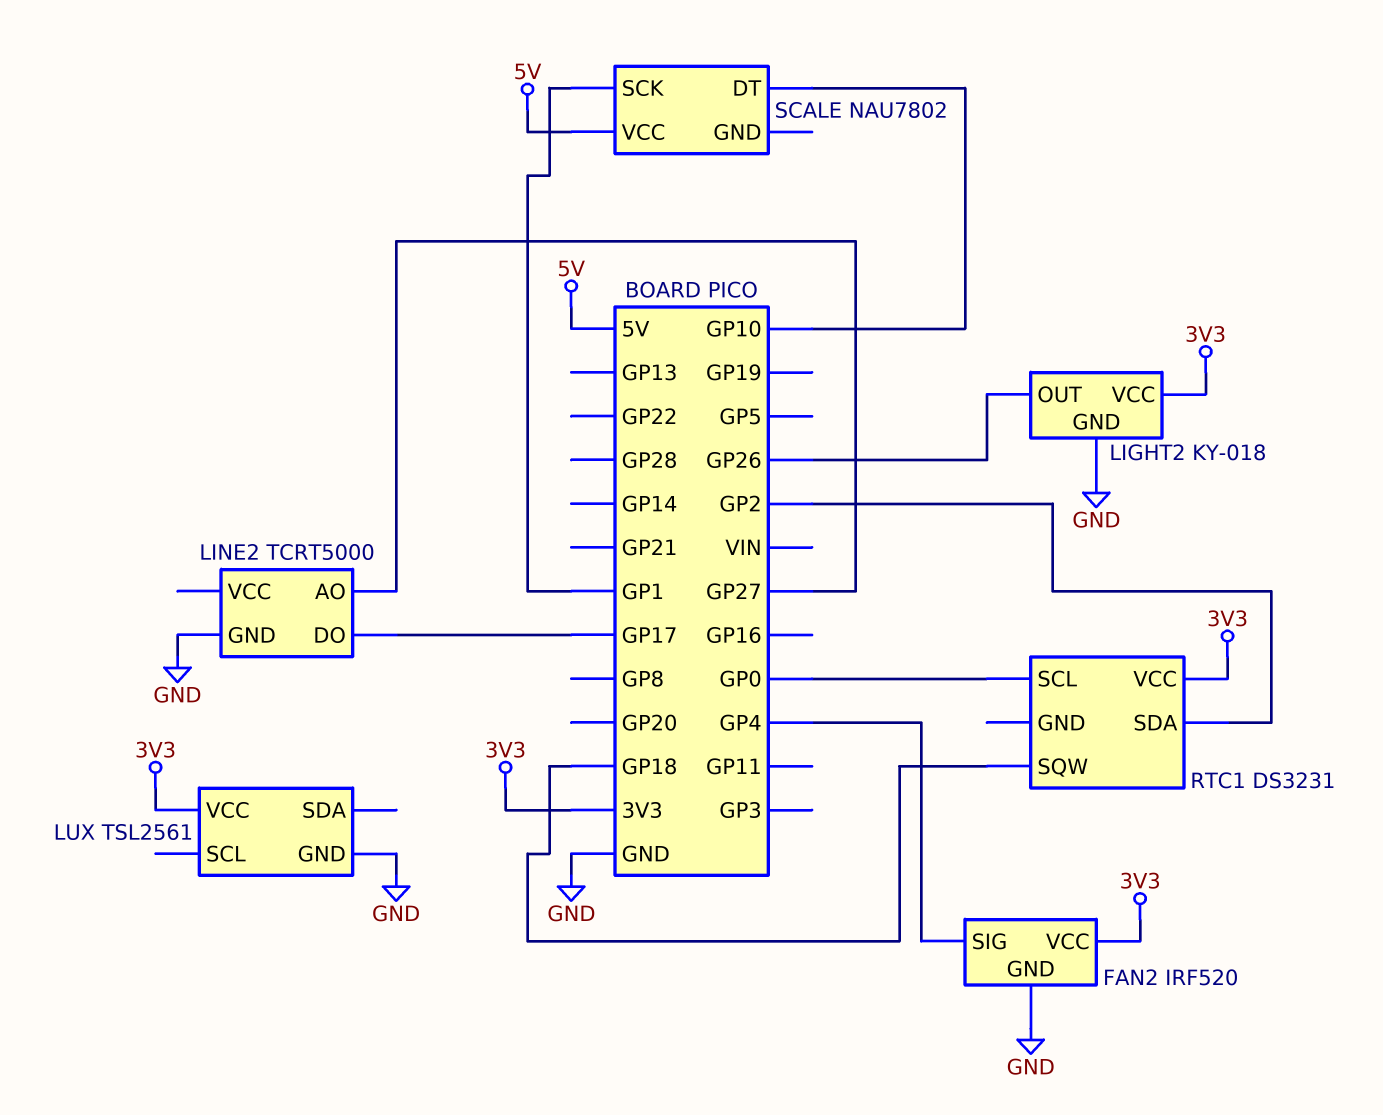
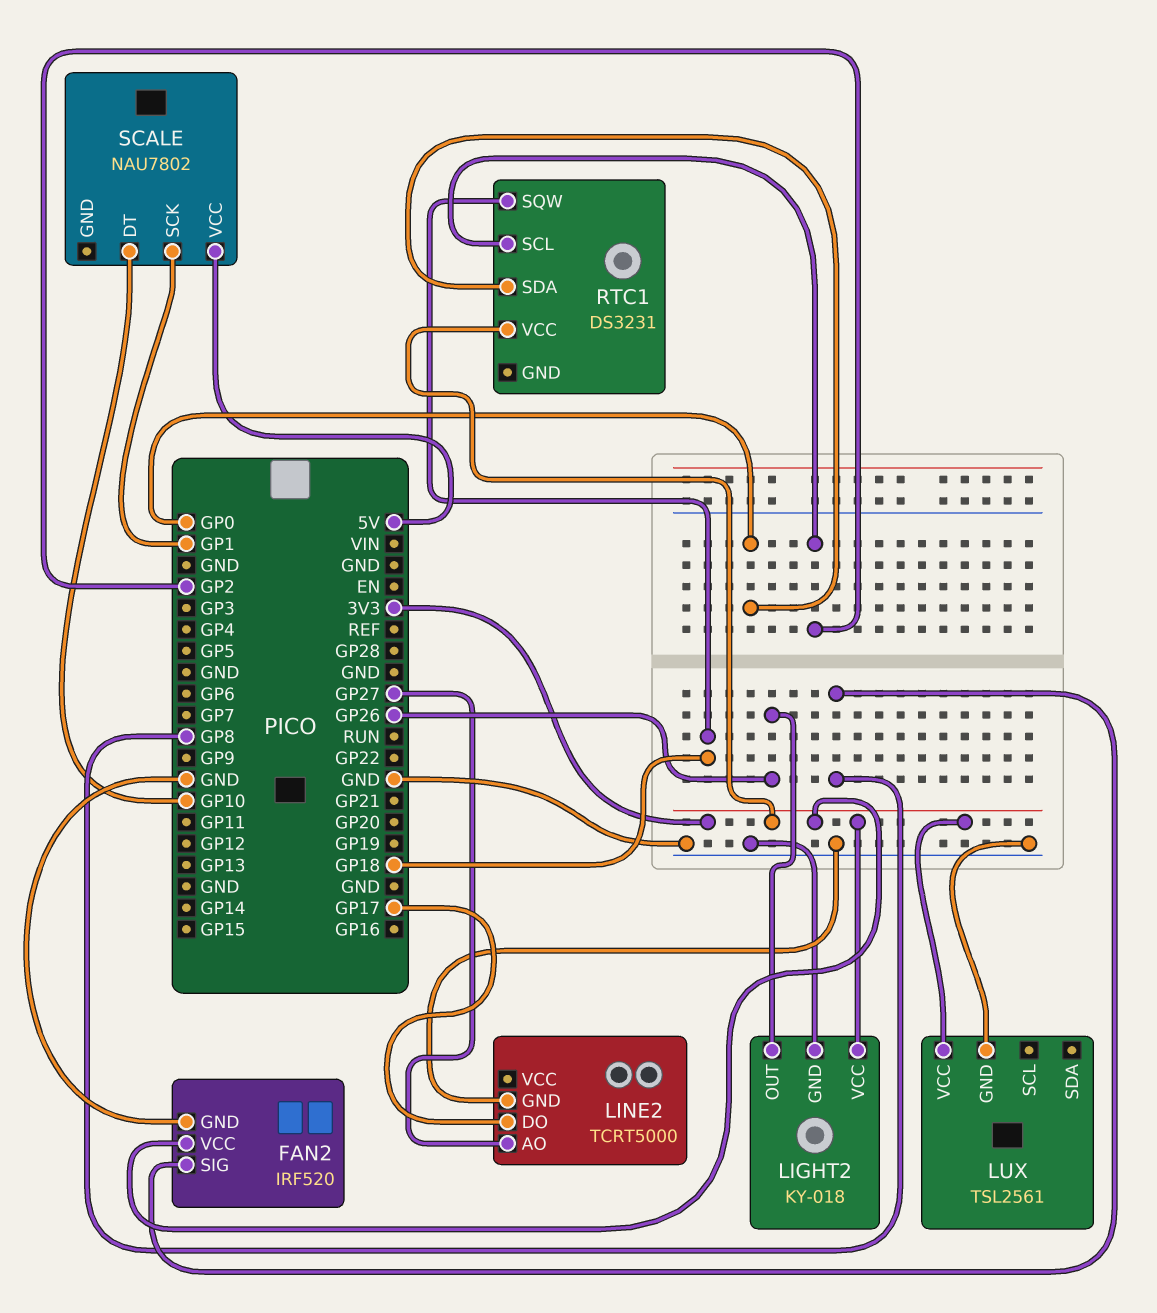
FAN2 pin SIG: GP4 -> GP8
RTC1 pin SCL: GP0 -> GP2
RTC1 pin SDA: GP2 -> GP0

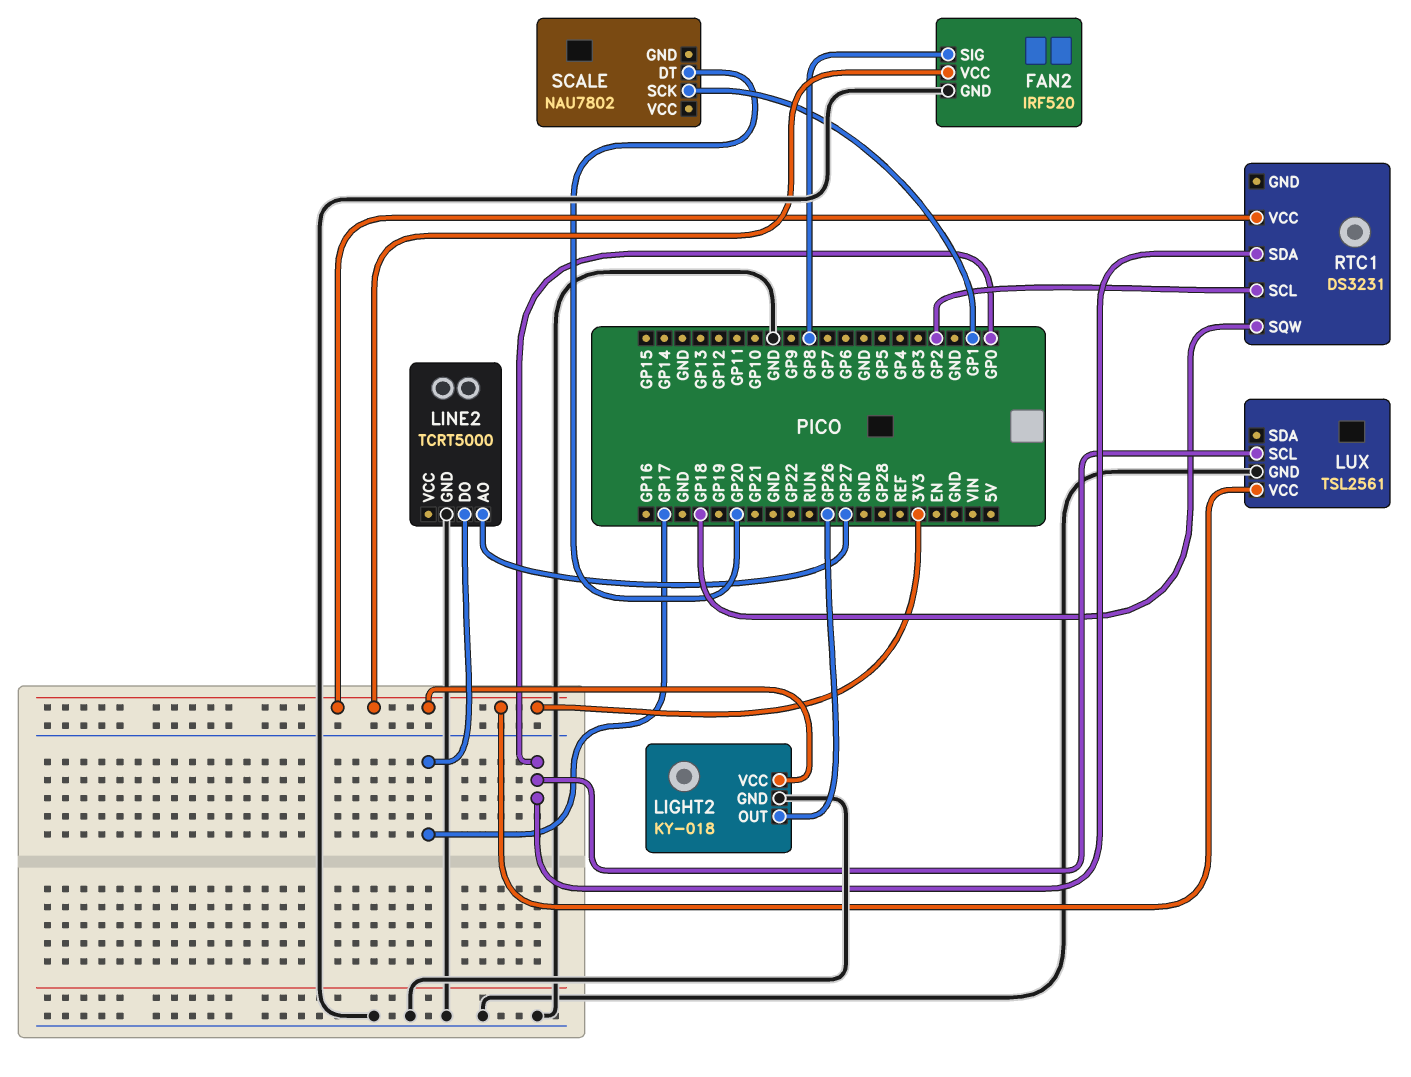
LUX pin SCL: none -> GP0
SCALE pin DT: GP10 -> GP20
SCALE pin VCC: 5V -> none

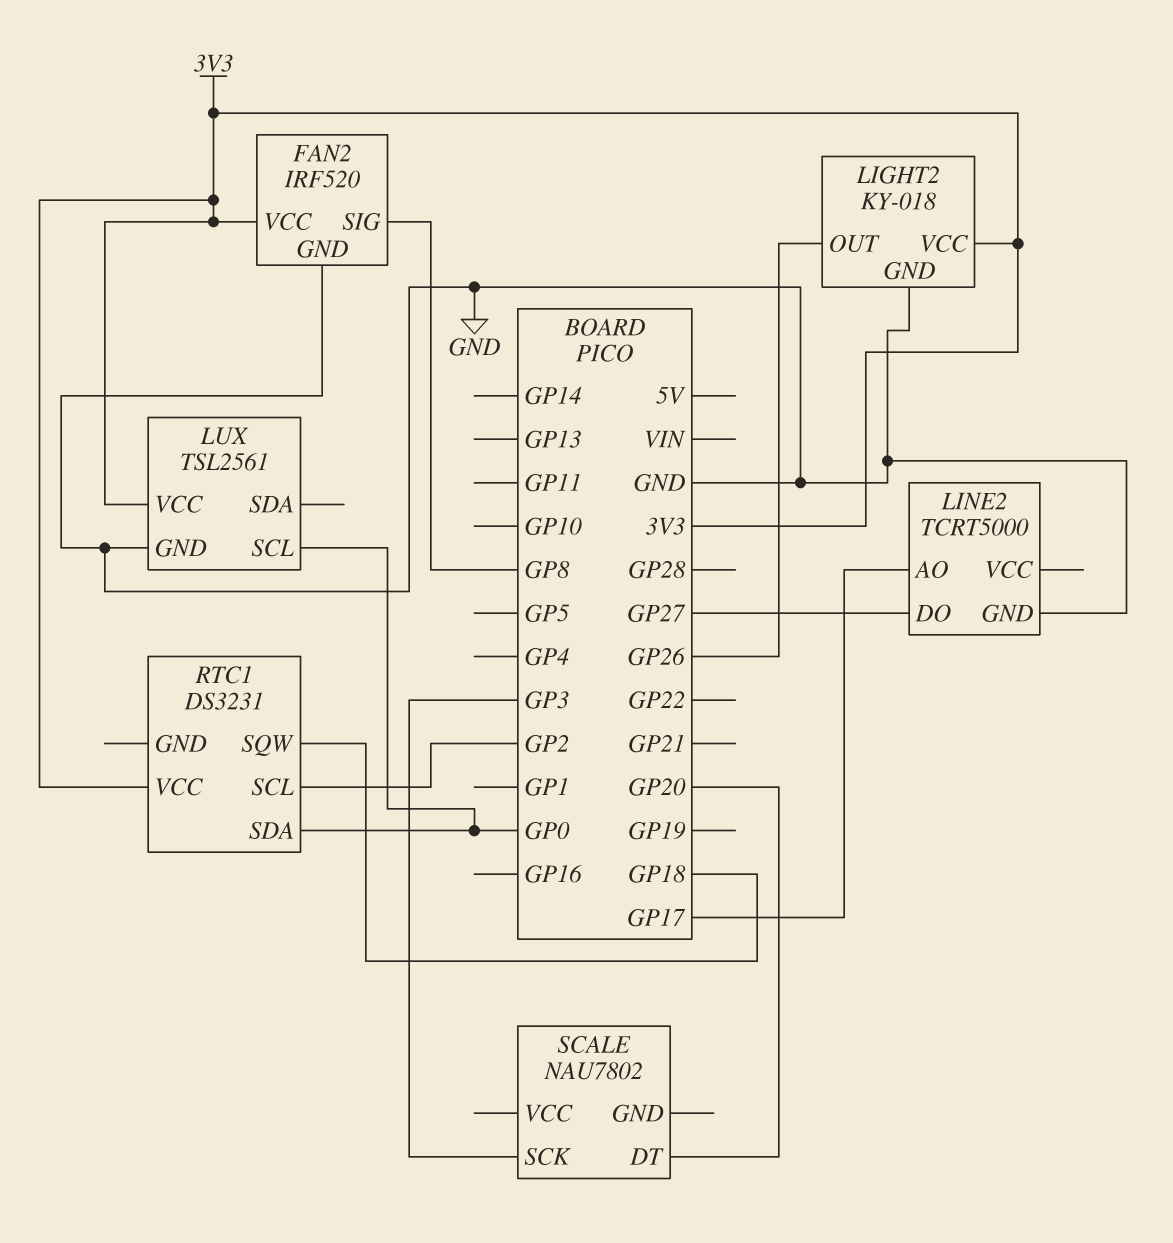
LINE2 pin AO: GP27 -> GP17
LINE2 pin DO: GP17 -> GP27
SCALE pin SCK: GP1 -> GP3

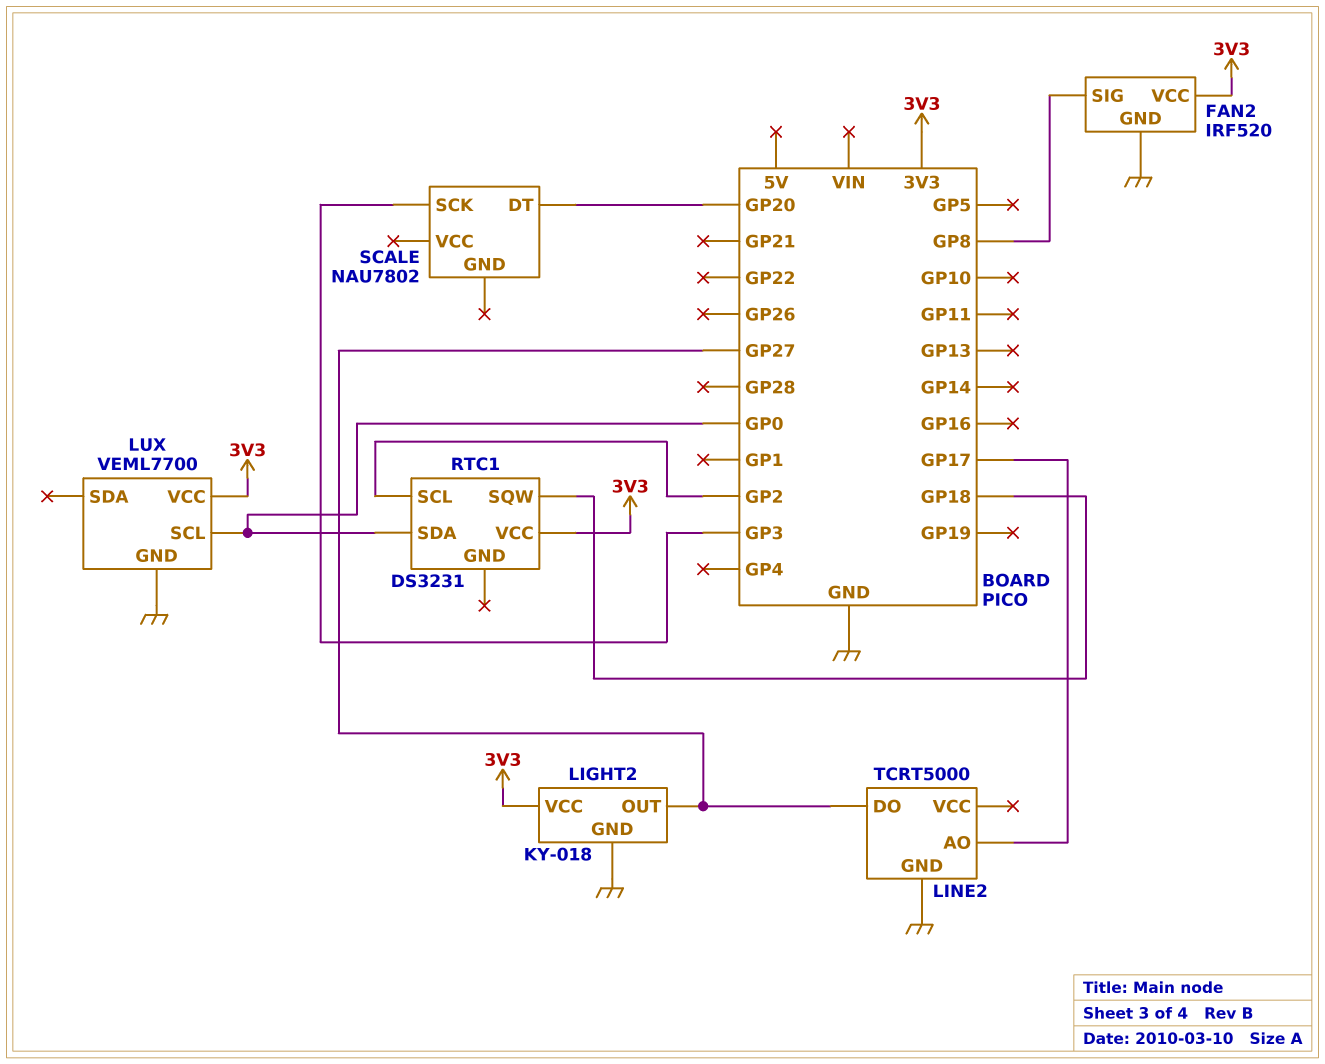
LIGHT2 pin OUT: GP26 -> GP27
LUX: TSL2561 -> VEML7700

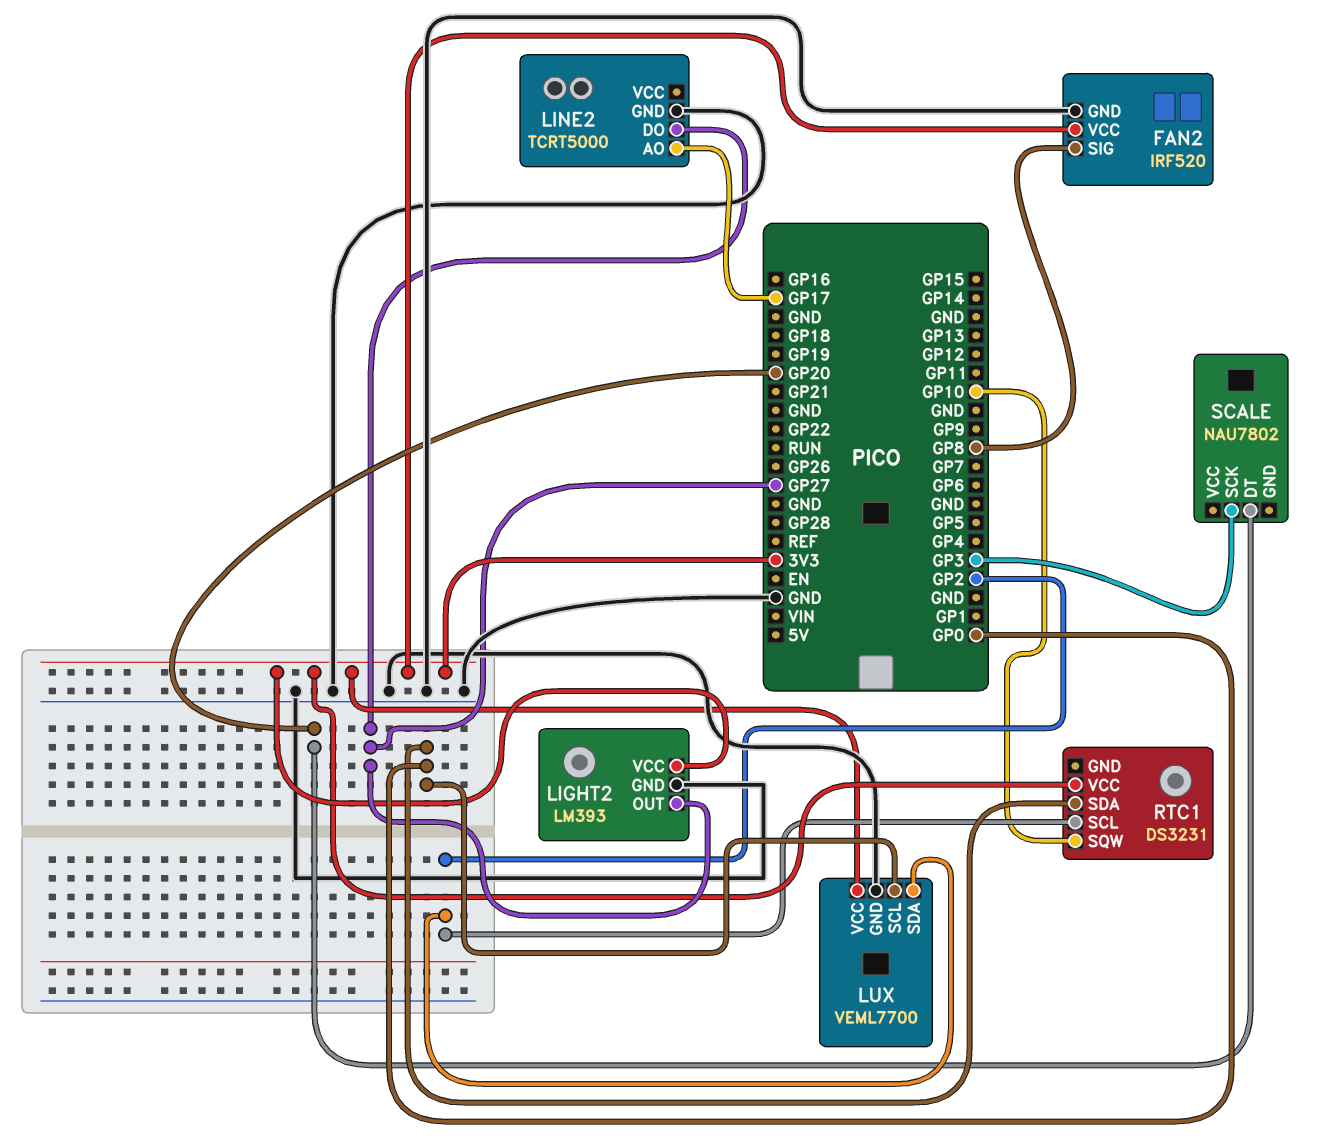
LIGHT2: KY-018 -> LM393
LUX pin SDA: none -> GP2
RTC1 pin SQW: GP18 -> GP10

